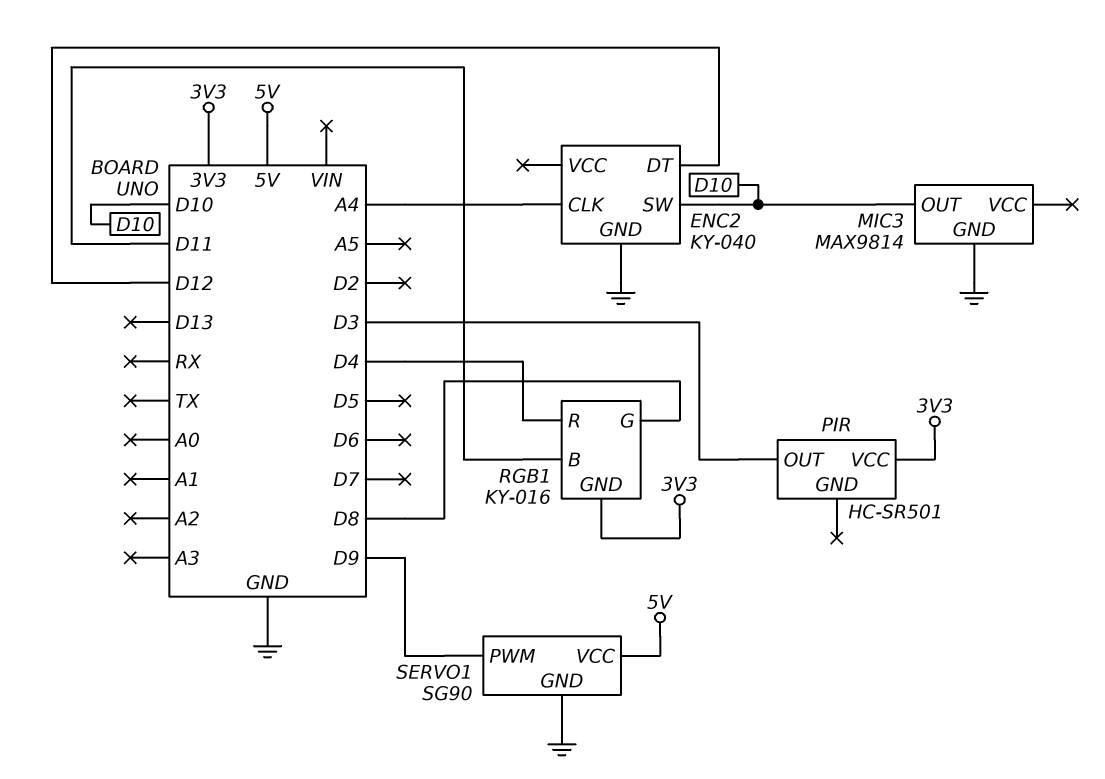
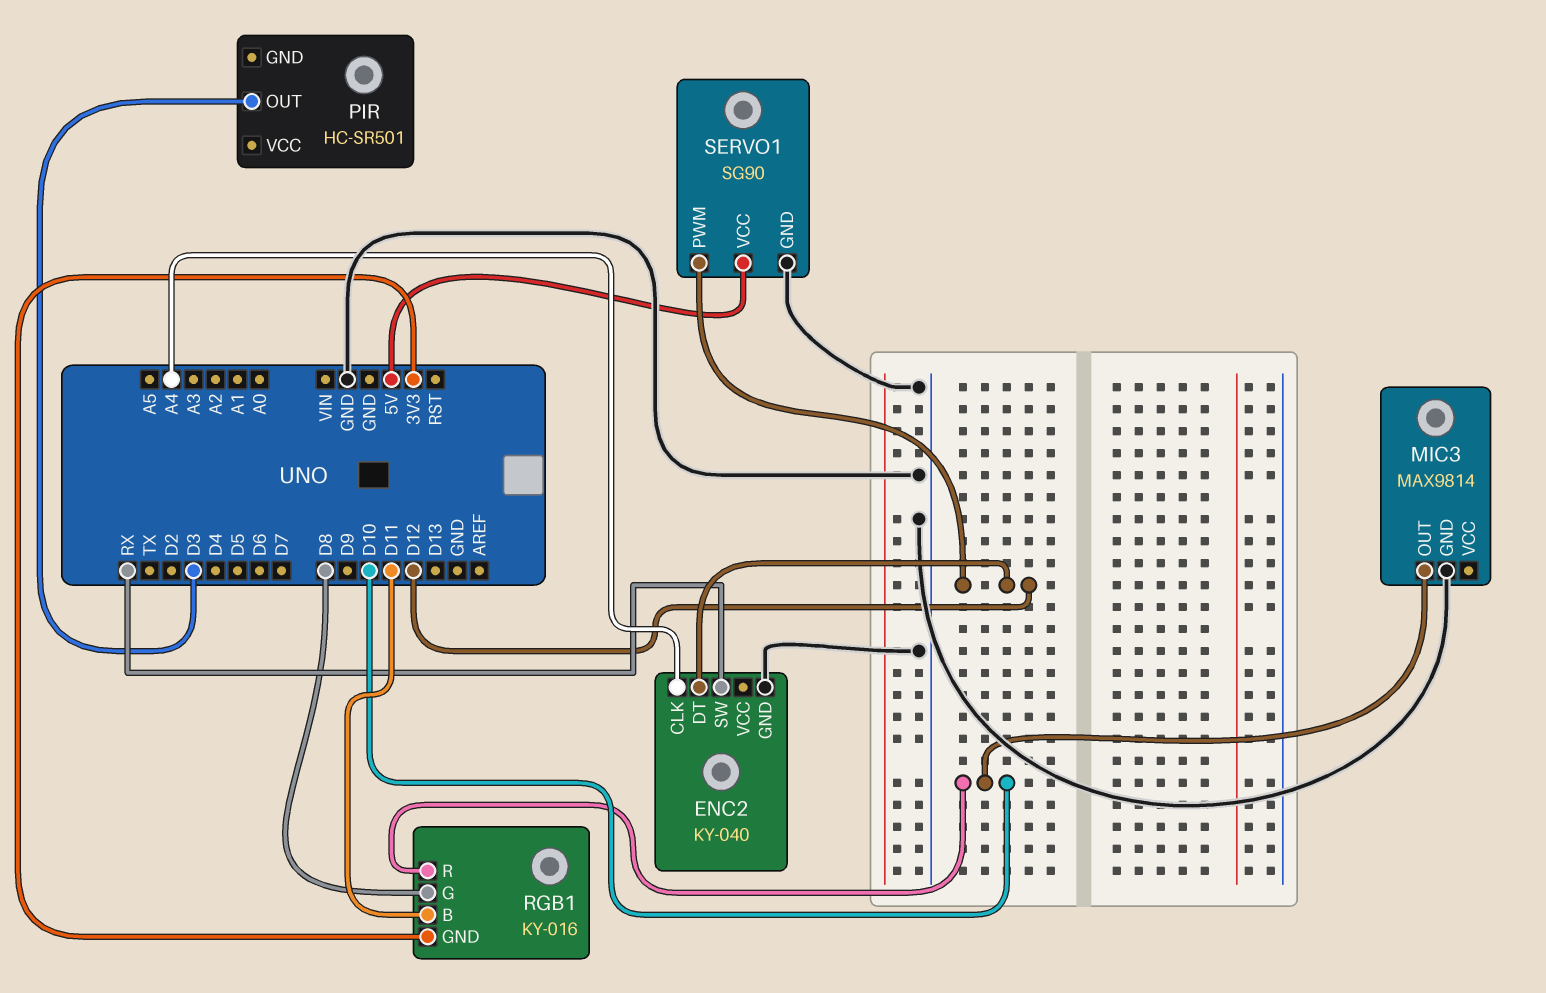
ENC2 pin SW: D10 -> RX
PIR pin VCC: 3V3 -> none
RGB1 pin R: D4 -> D10
SERVO1 pin PWM: D9 -> D12

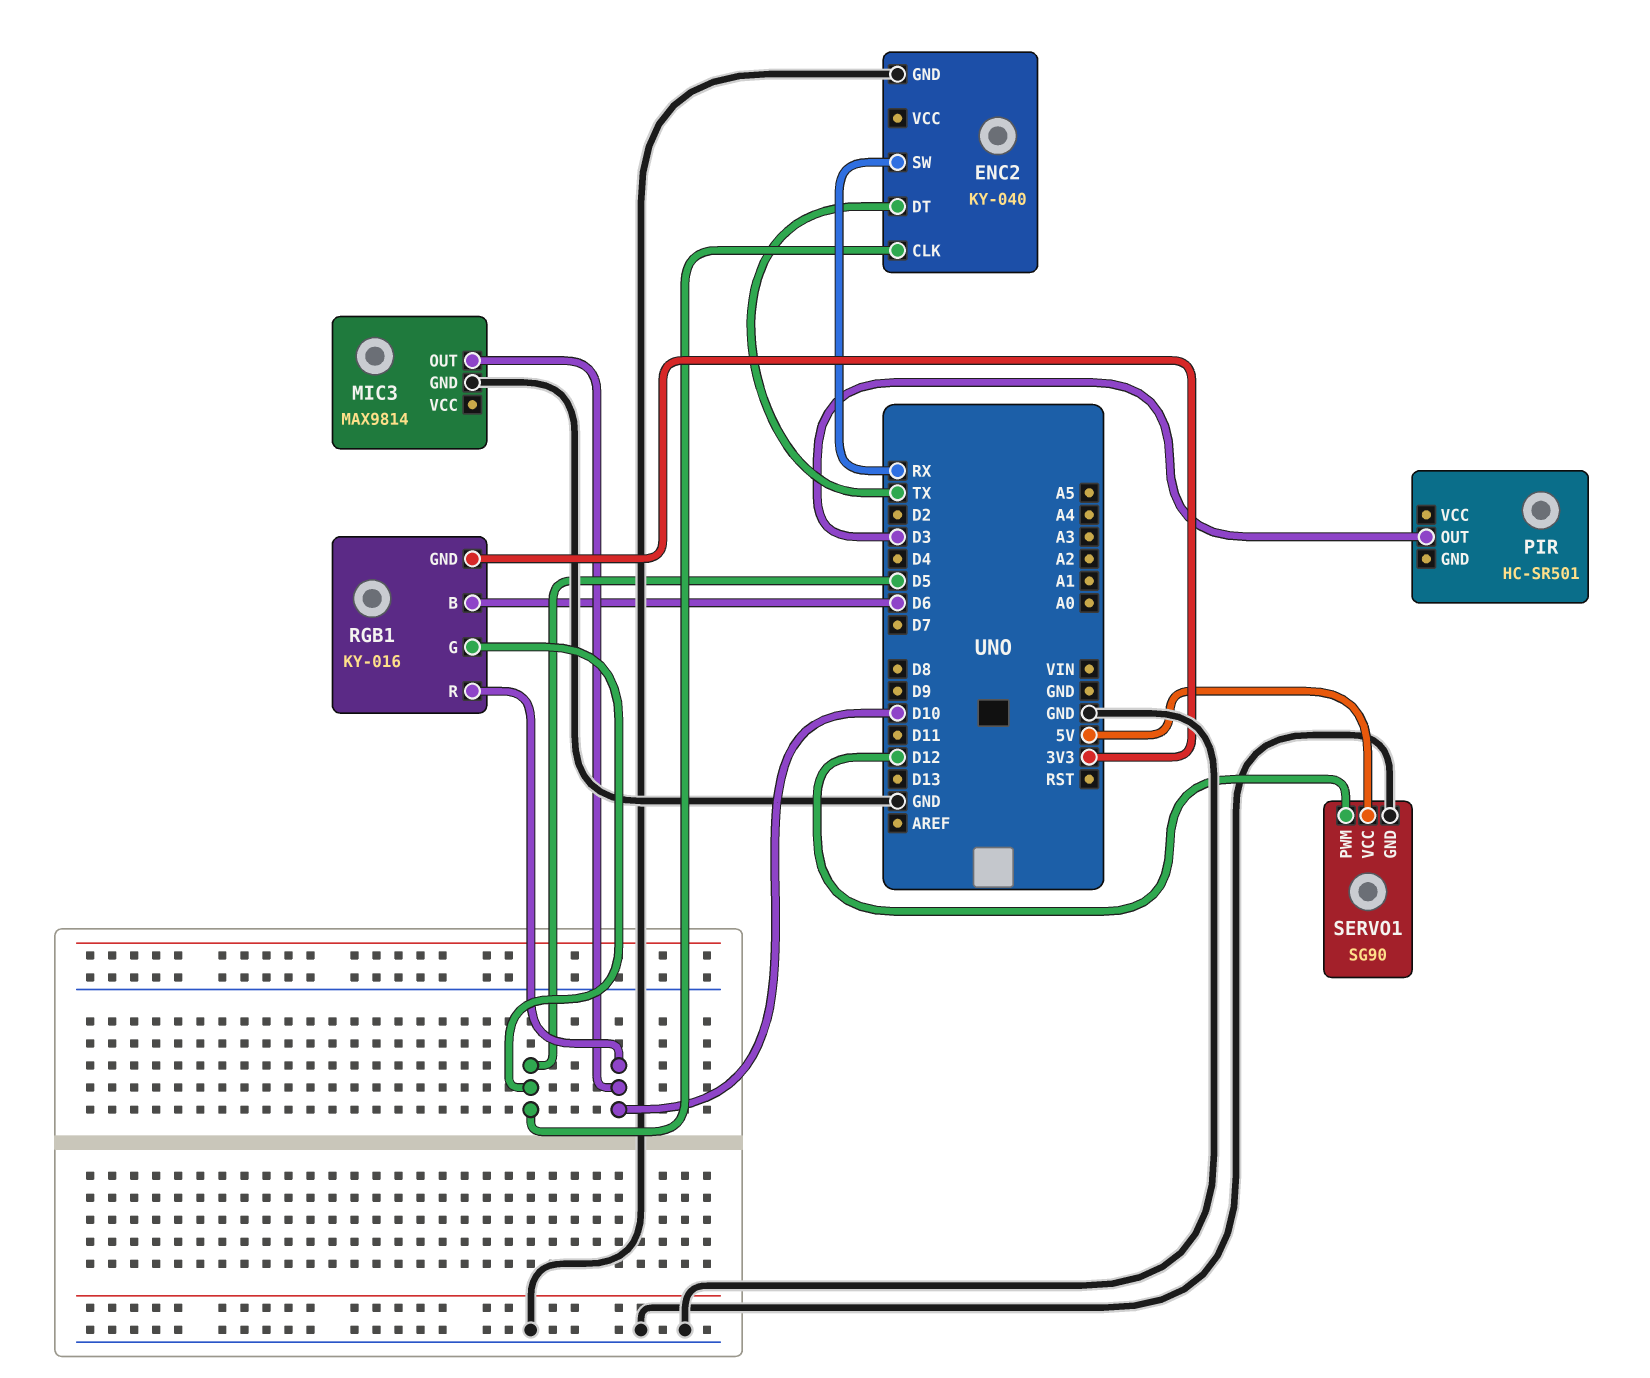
ENC2 pin CLK: A4 -> D5
ENC2 pin DT: D12 -> TX
RGB1 pin B: D11 -> D6
RGB1 pin G: D8 -> D5

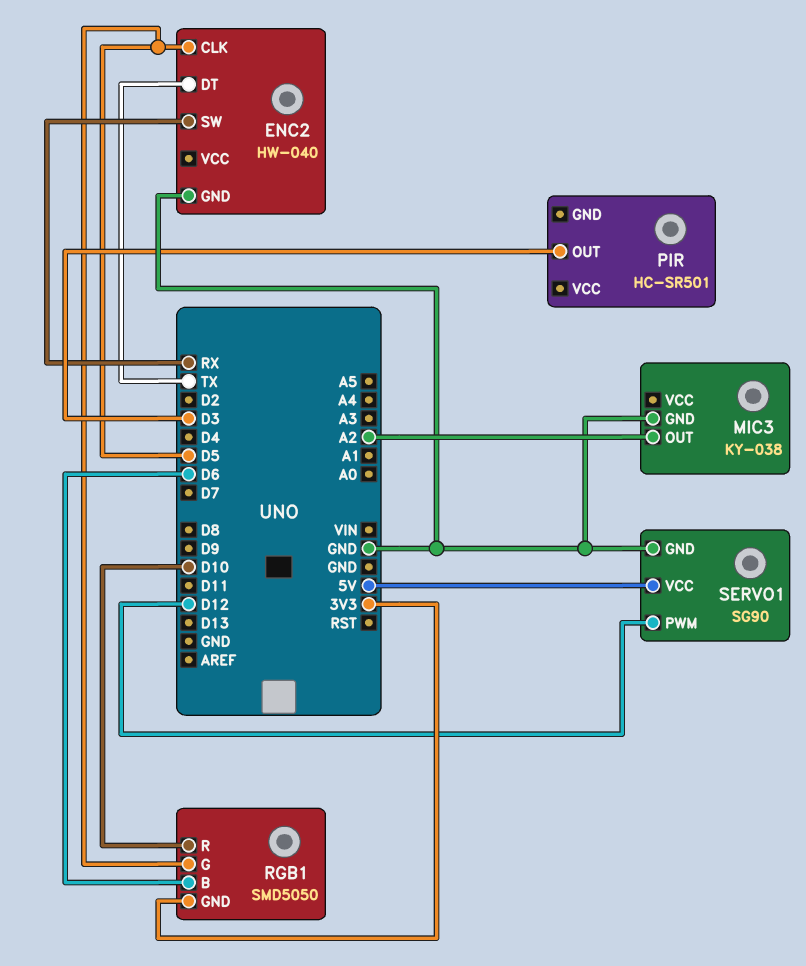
ENC2: KY-040 -> HW-040
MIC3: MAX9814 -> KY-038
MIC3 pin OUT: D10 -> A2
RGB1: KY-016 -> SMD5050

